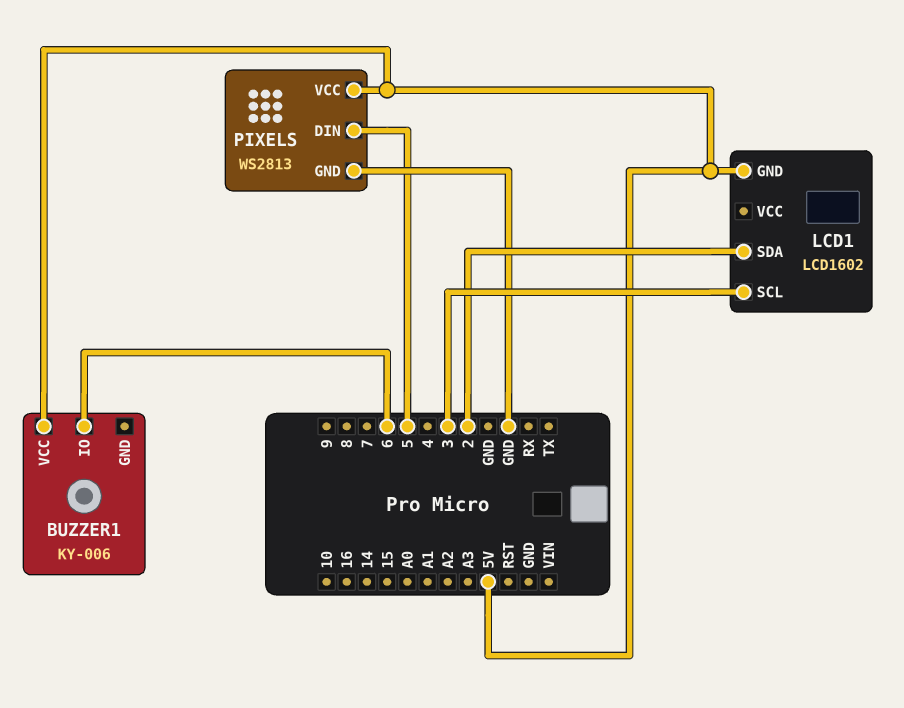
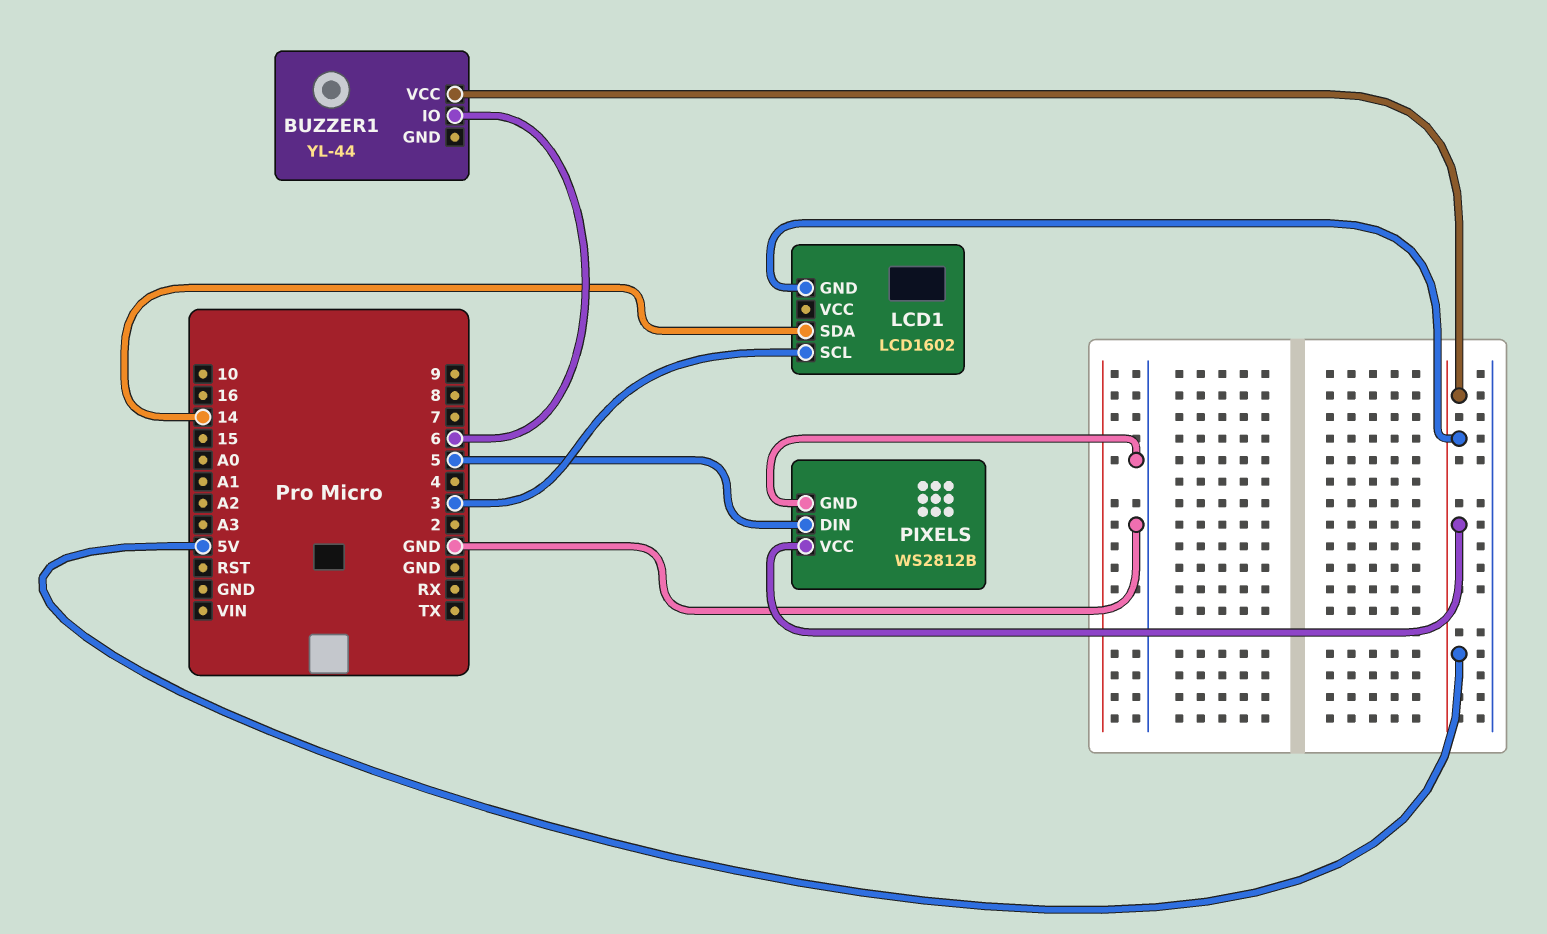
BUZZER1: KY-006 -> YL-44
LCD1 pin SDA: 2 -> 14
PIXELS: WS2813 -> WS2812B

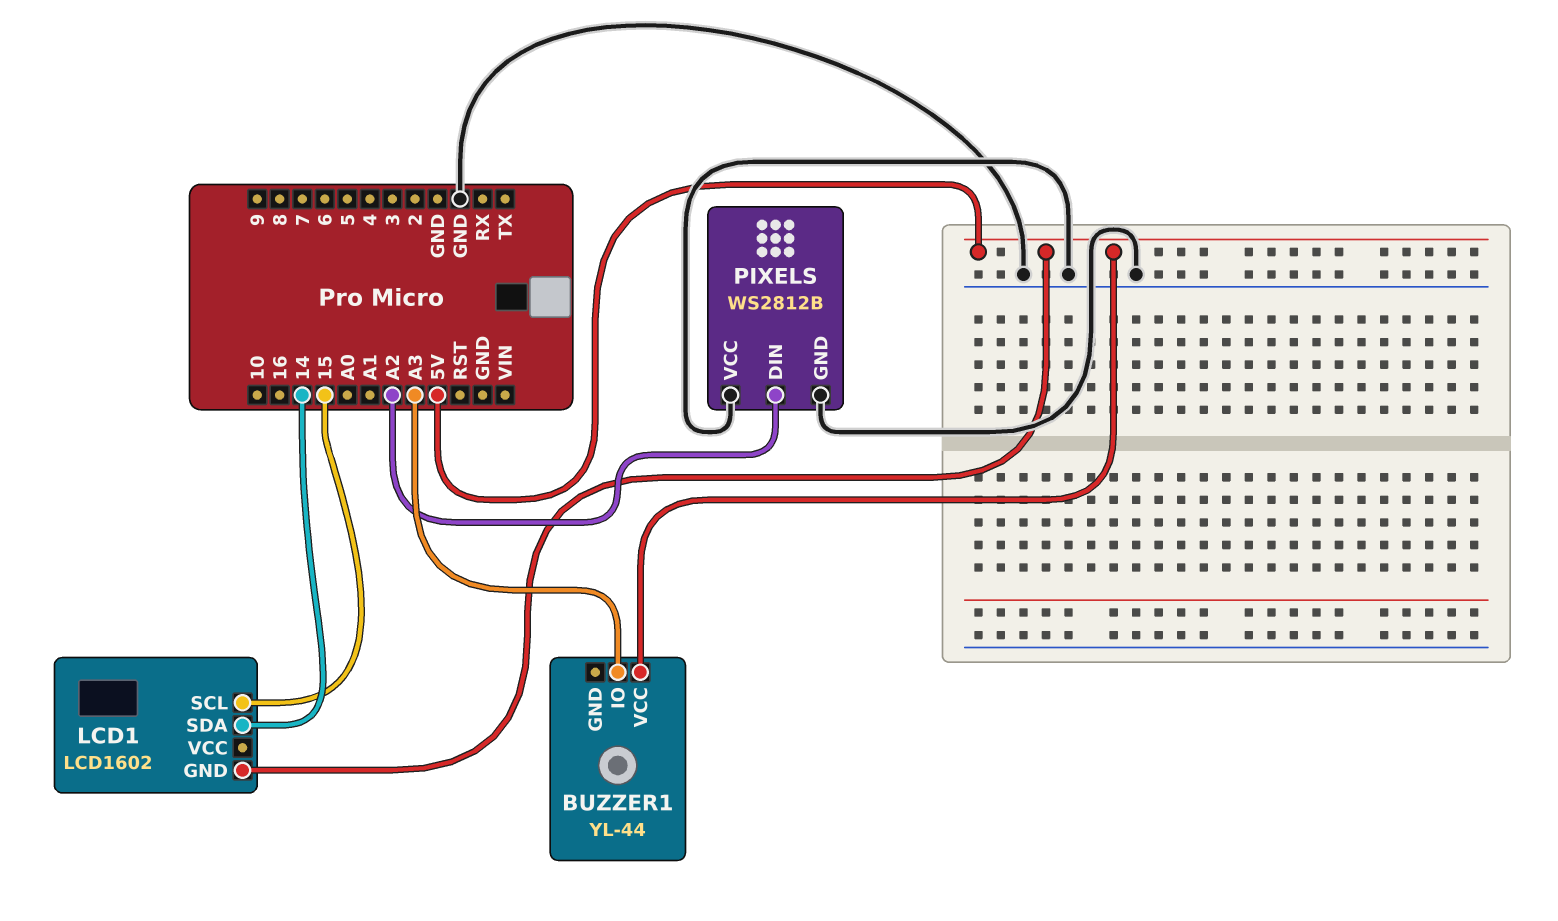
BUZZER1 pin IO: 6 -> A3
LCD1 pin SCL: 3 -> 15
PIXELS pin DIN: 5 -> A2
PIXELS pin VCC: 5V -> GND

